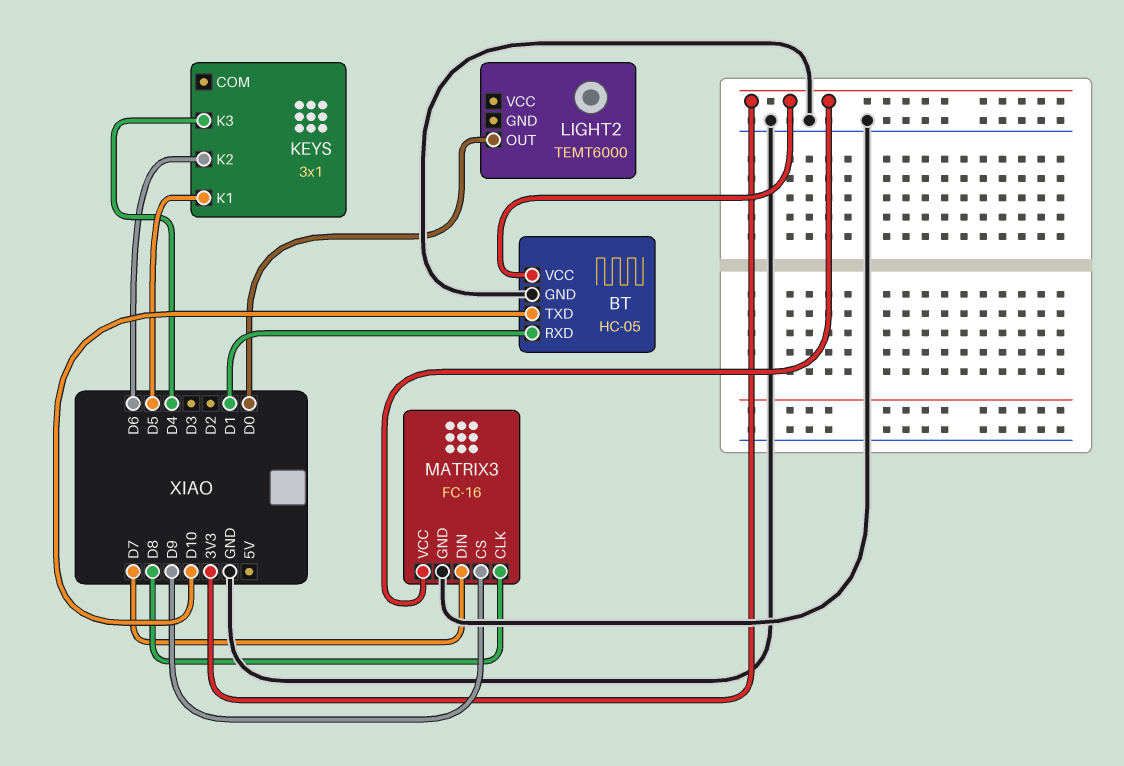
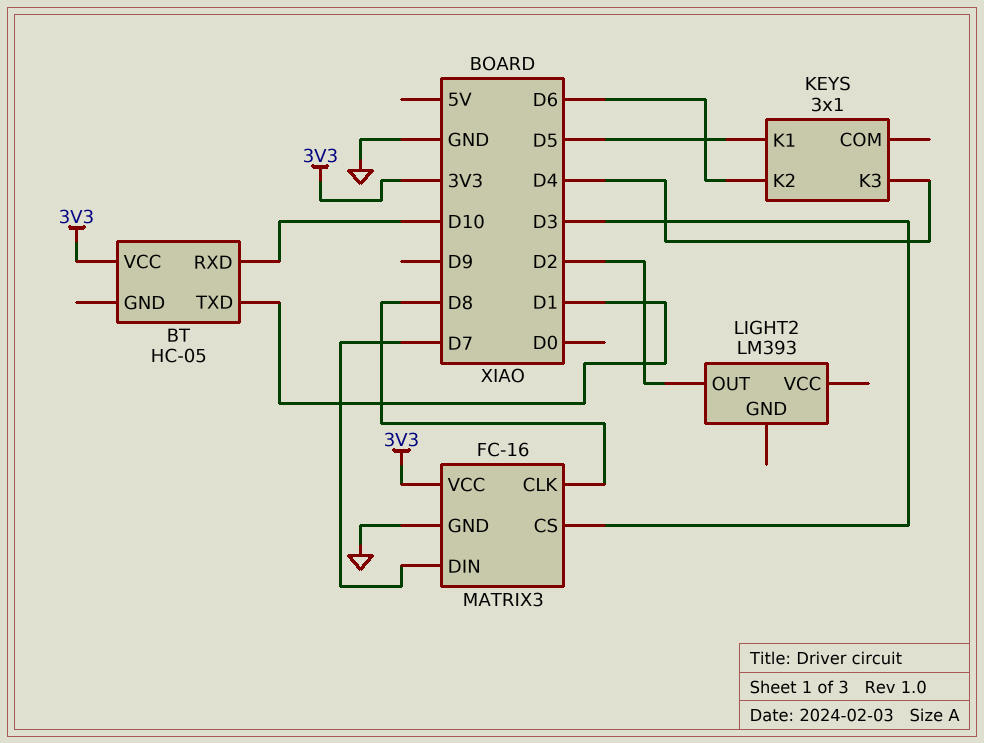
BT pin GND: GND -> none
BT pin RXD: D1 -> D10
BT pin TXD: D10 -> D1
LIGHT2: TEMT6000 -> LM393
LIGHT2 pin OUT: D0 -> D2
MATRIX3 pin CS: D9 -> D3

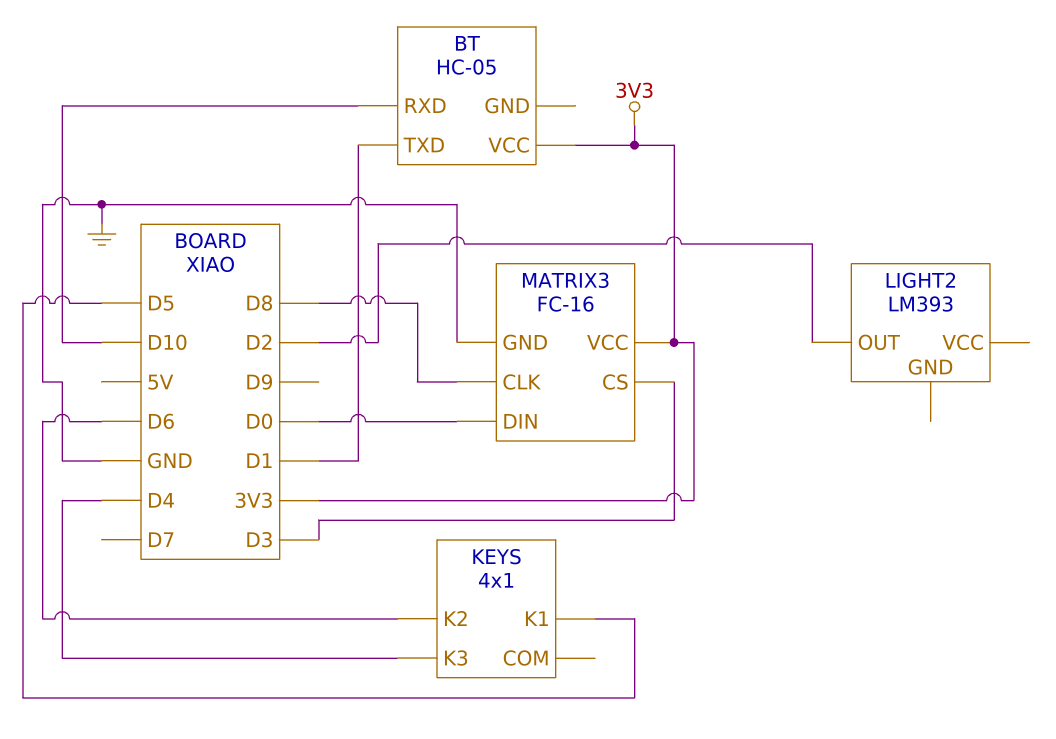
KEYS: 3x1 -> 4x1
MATRIX3 pin DIN: D7 -> D0

